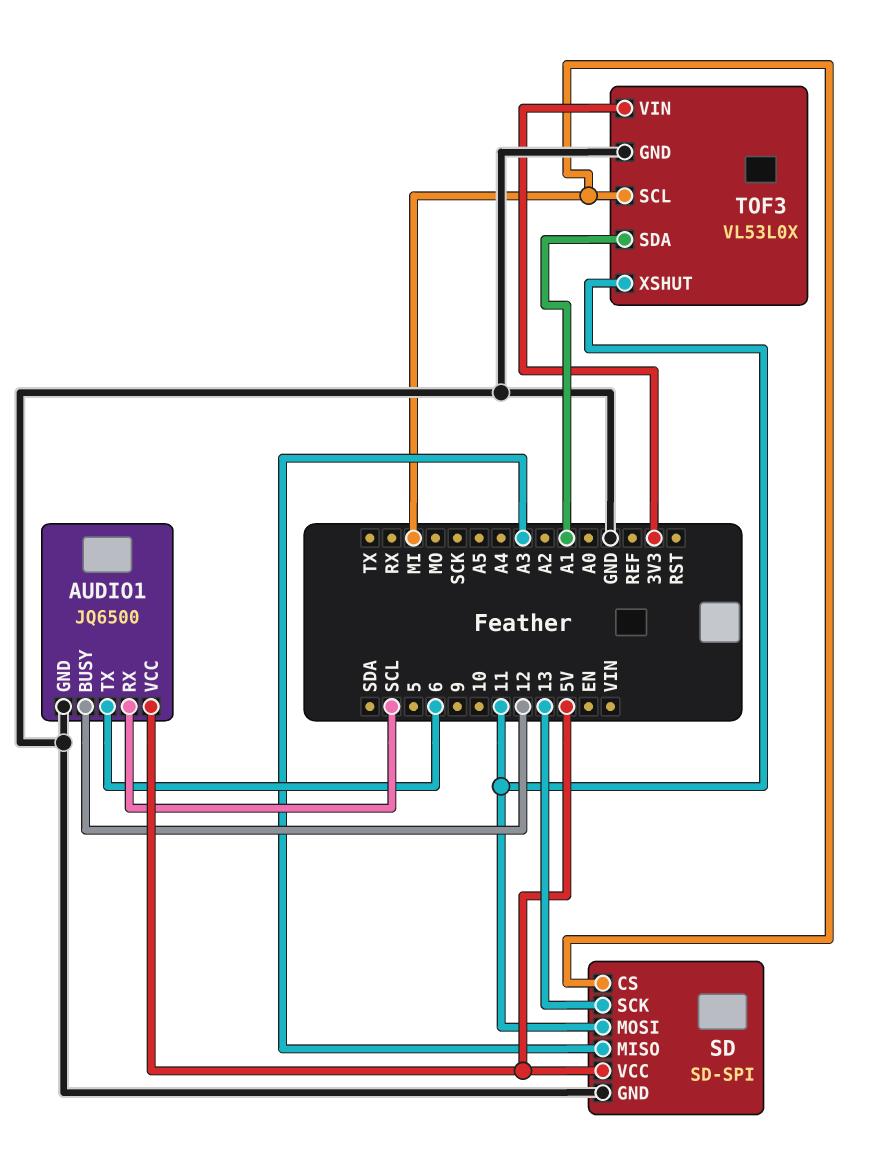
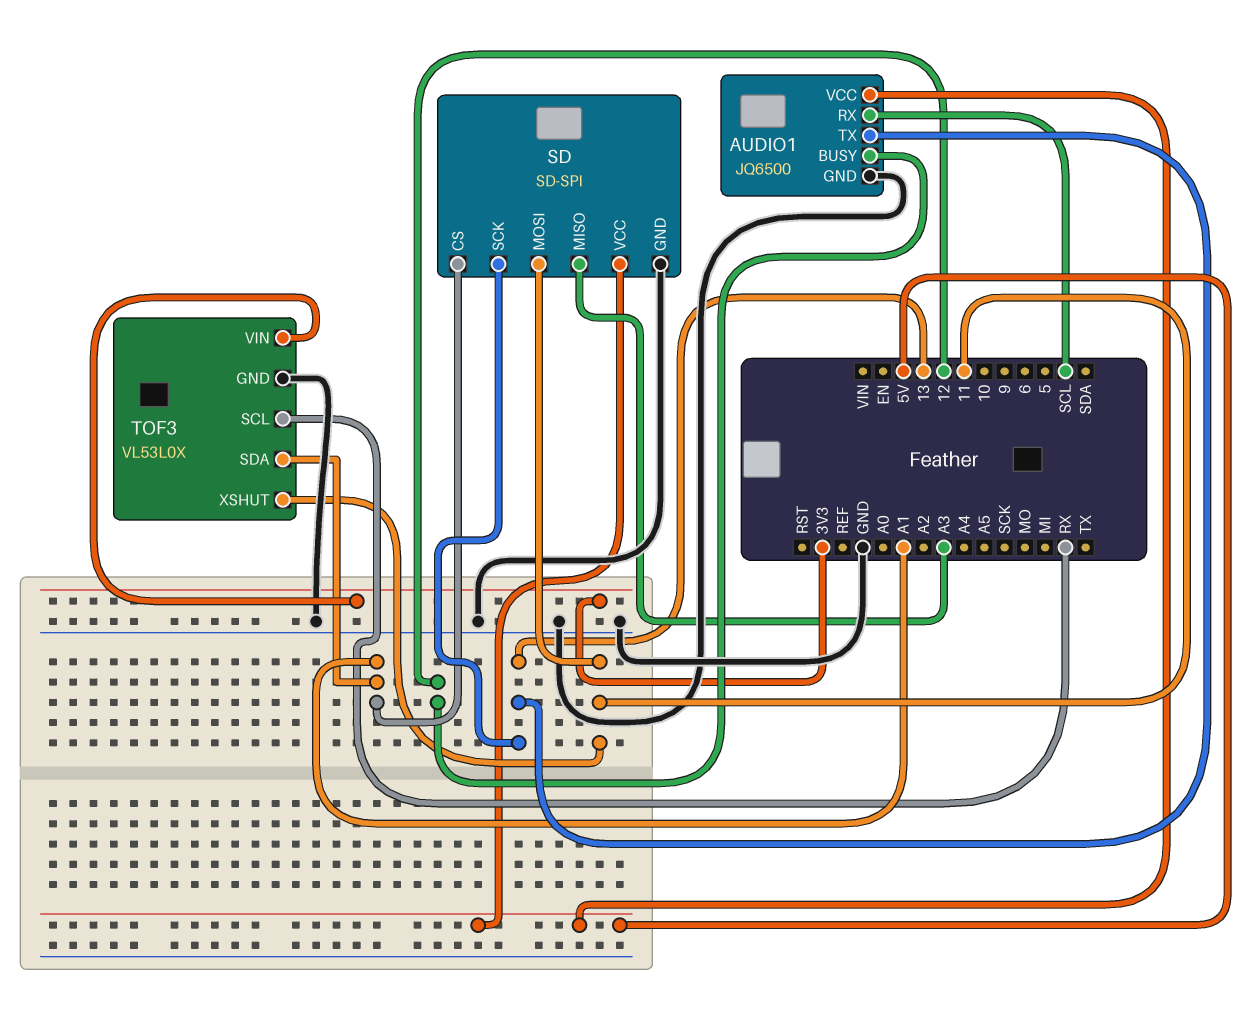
AUDIO1 pin TX: 6 -> 13
SD pin CS: MI -> A1
TOF3 pin SCL: MI -> RX

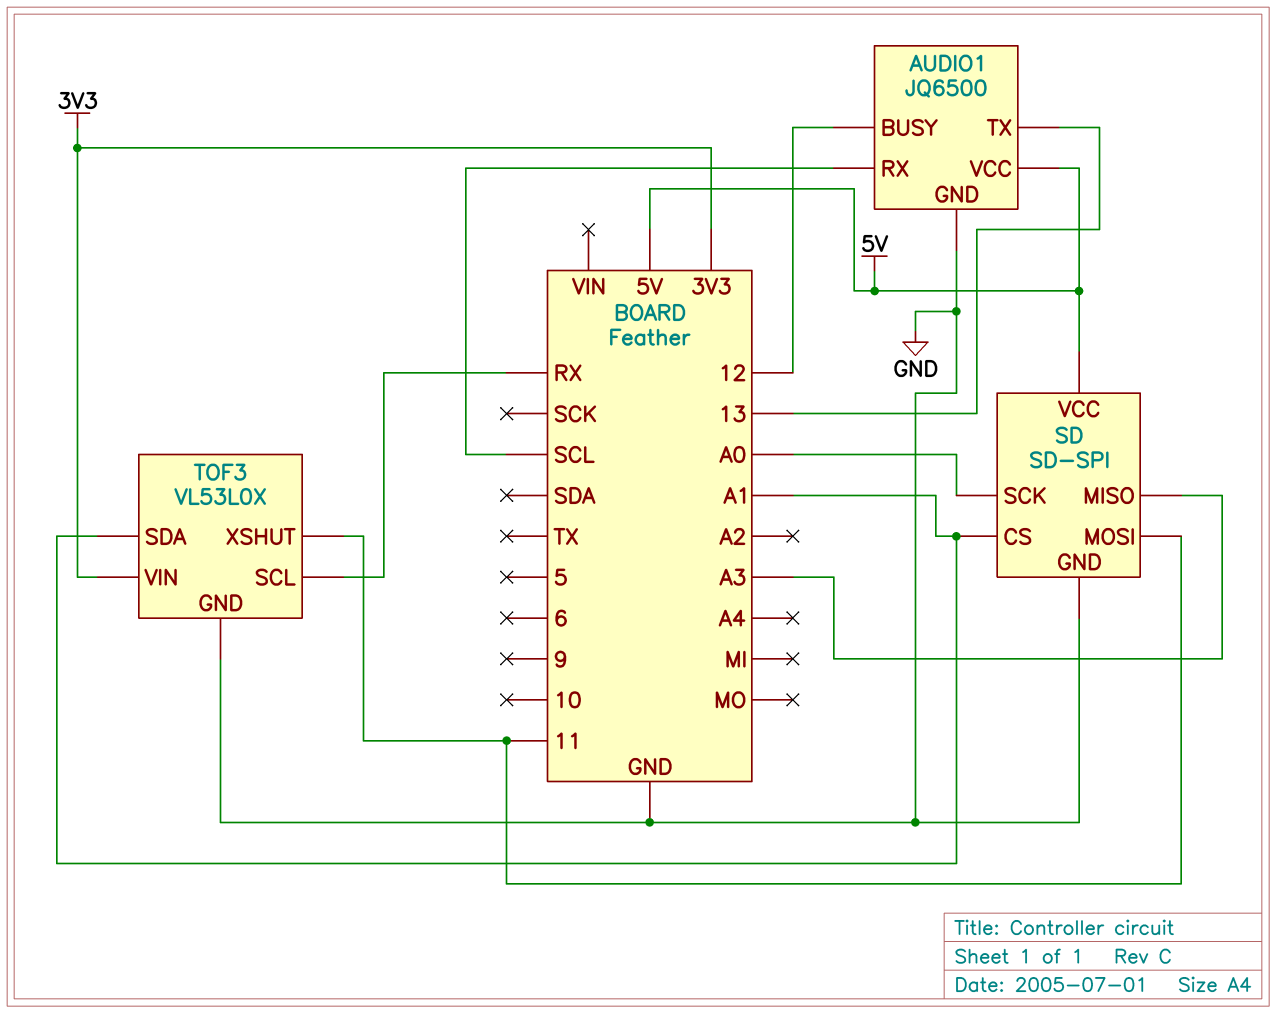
SD pin SCK: 13 -> A0

